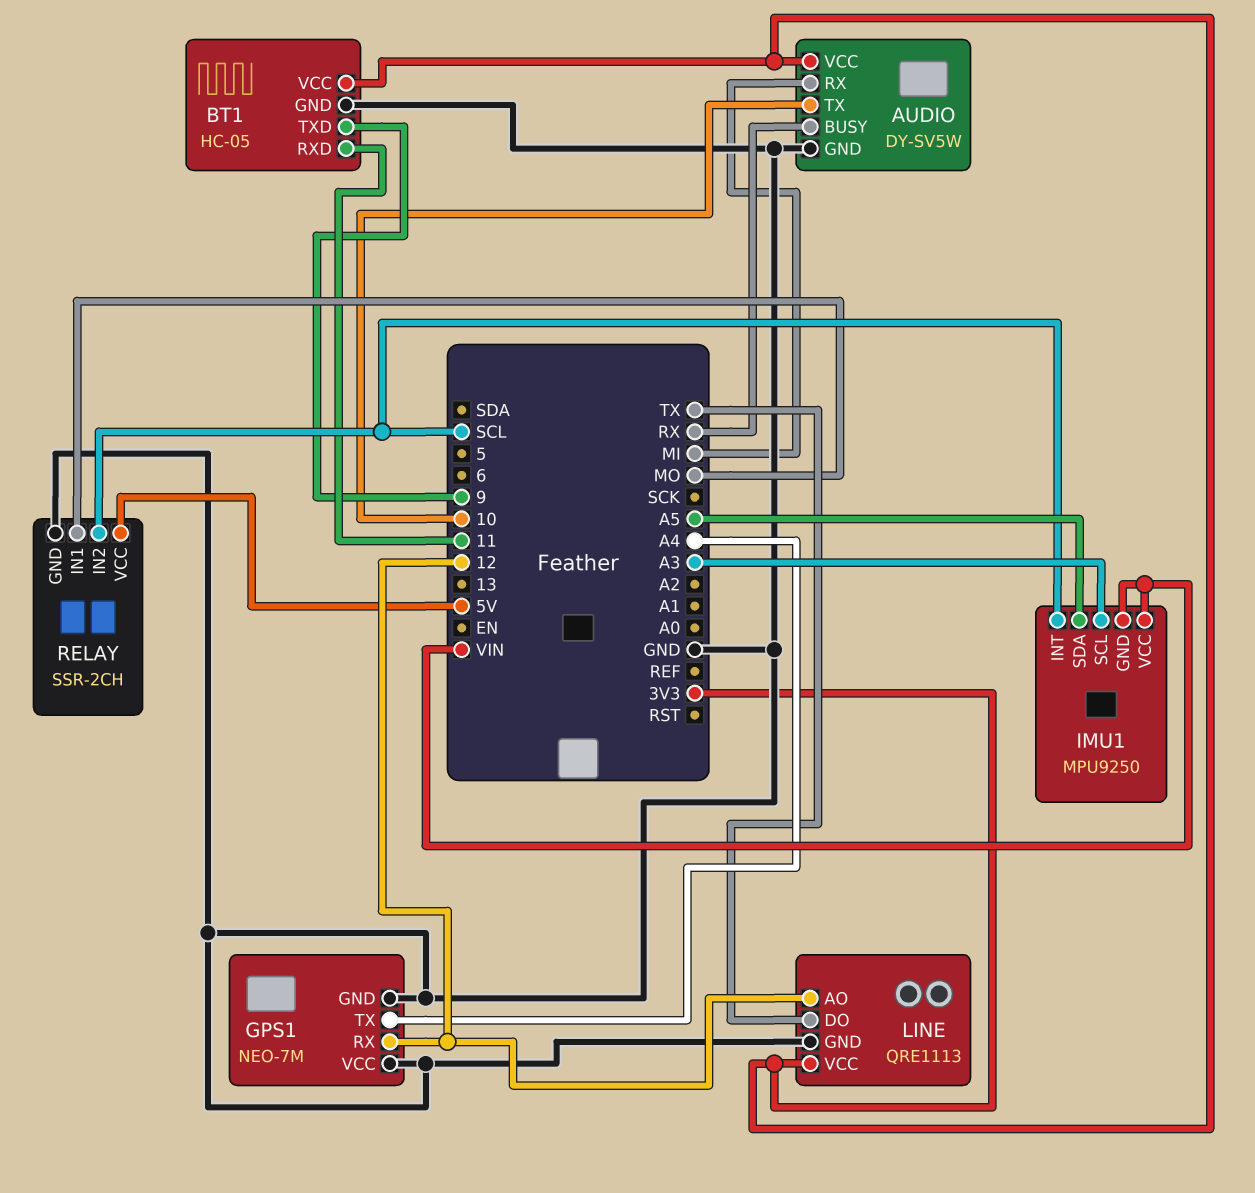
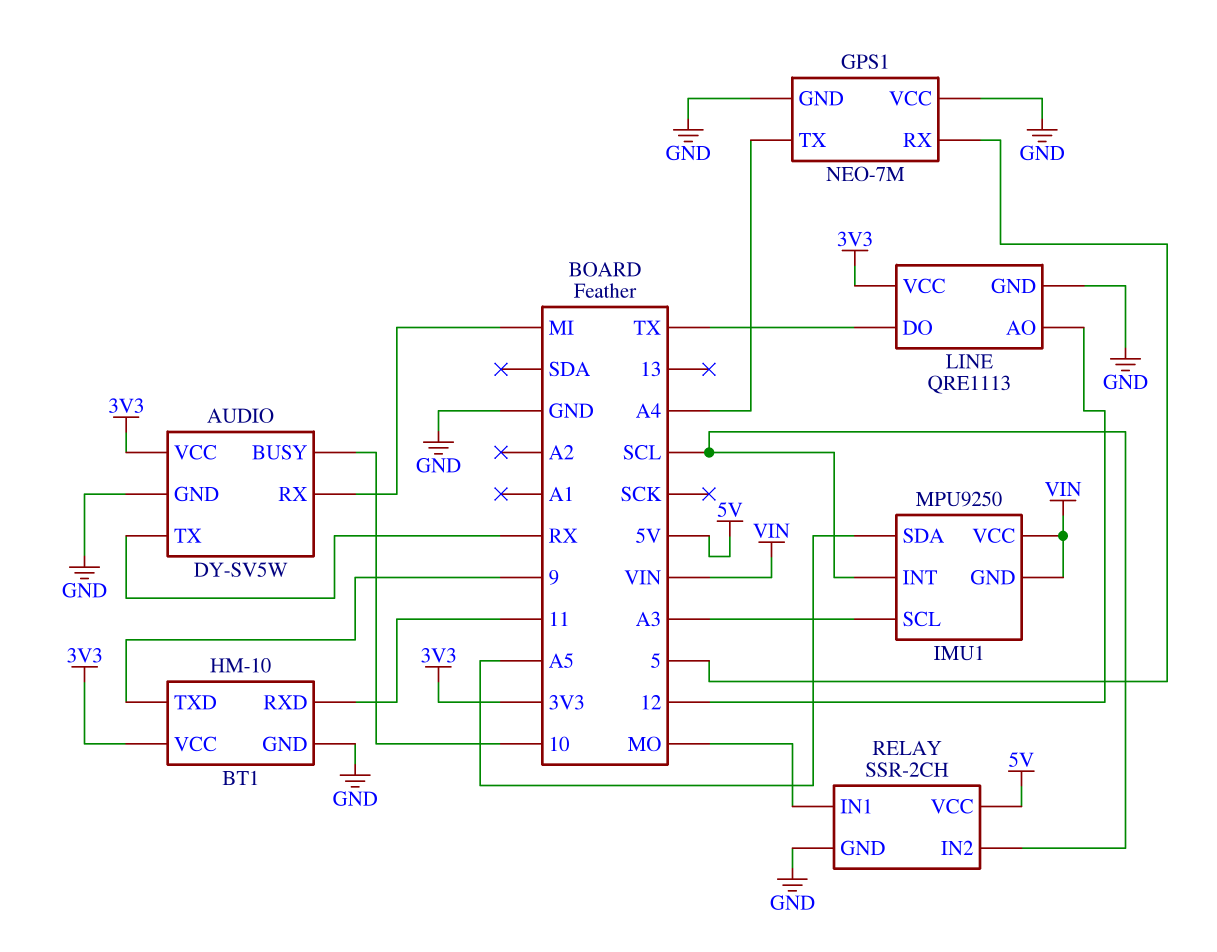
AUDIO pin BUSY: RX -> 10
AUDIO pin TX: 10 -> RX
BT1: HC-05 -> HM-10
GPS1 pin RX: 12 -> 5

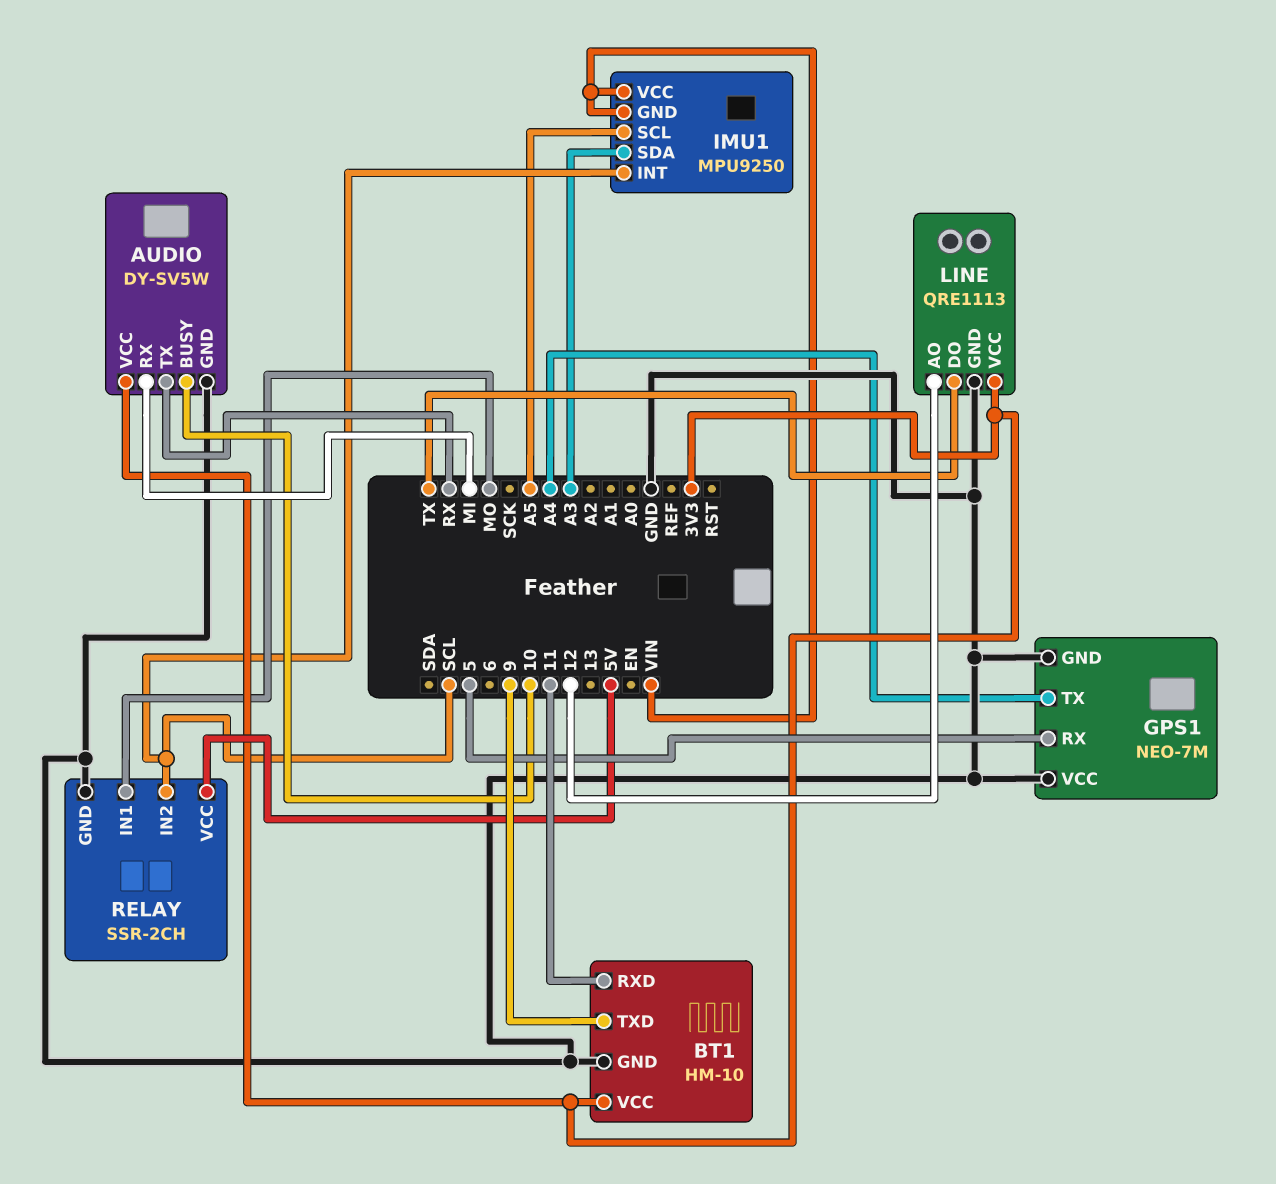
IMU1 pin SCL: A3 -> A5
IMU1 pin SDA: A5 -> A3

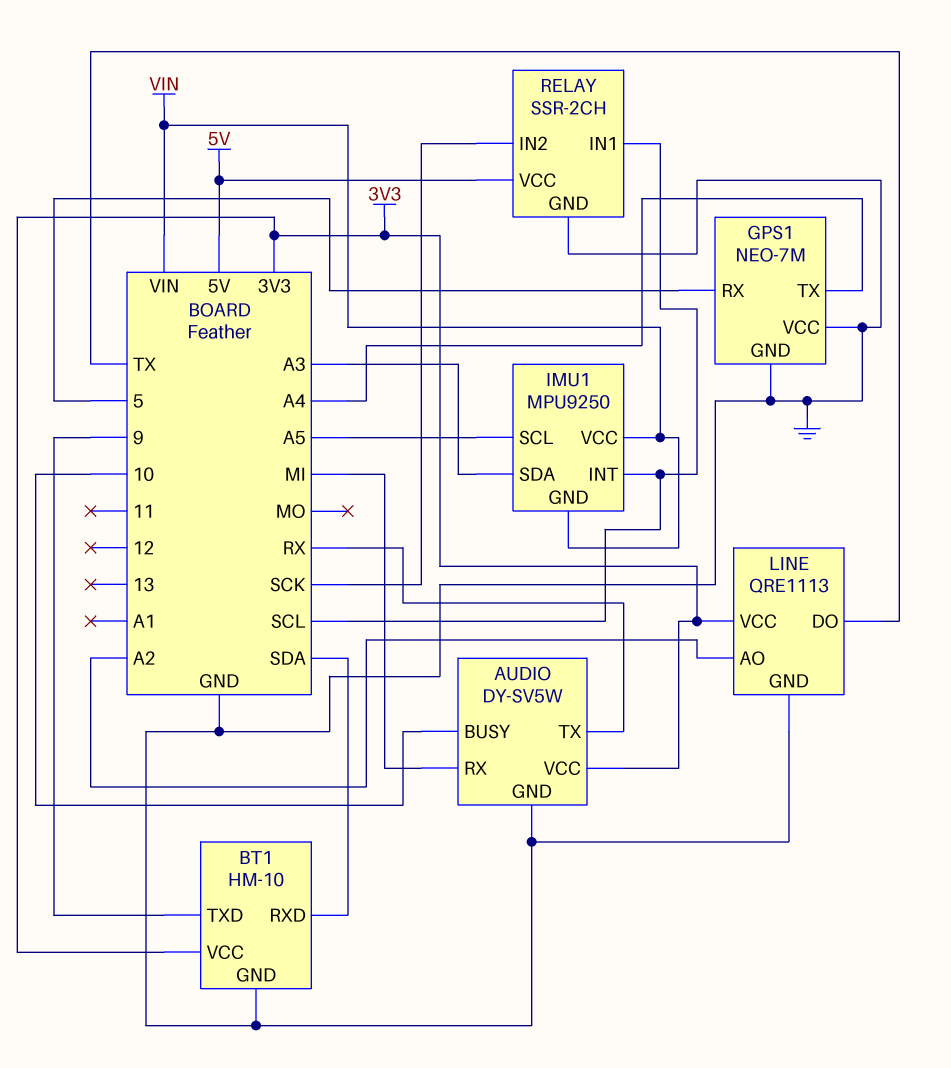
BT1 pin RXD: 11 -> SDA
LINE pin AO: 12 -> A2
RELAY pin IN1: MO -> SCL
RELAY pin IN2: SCL -> SCK

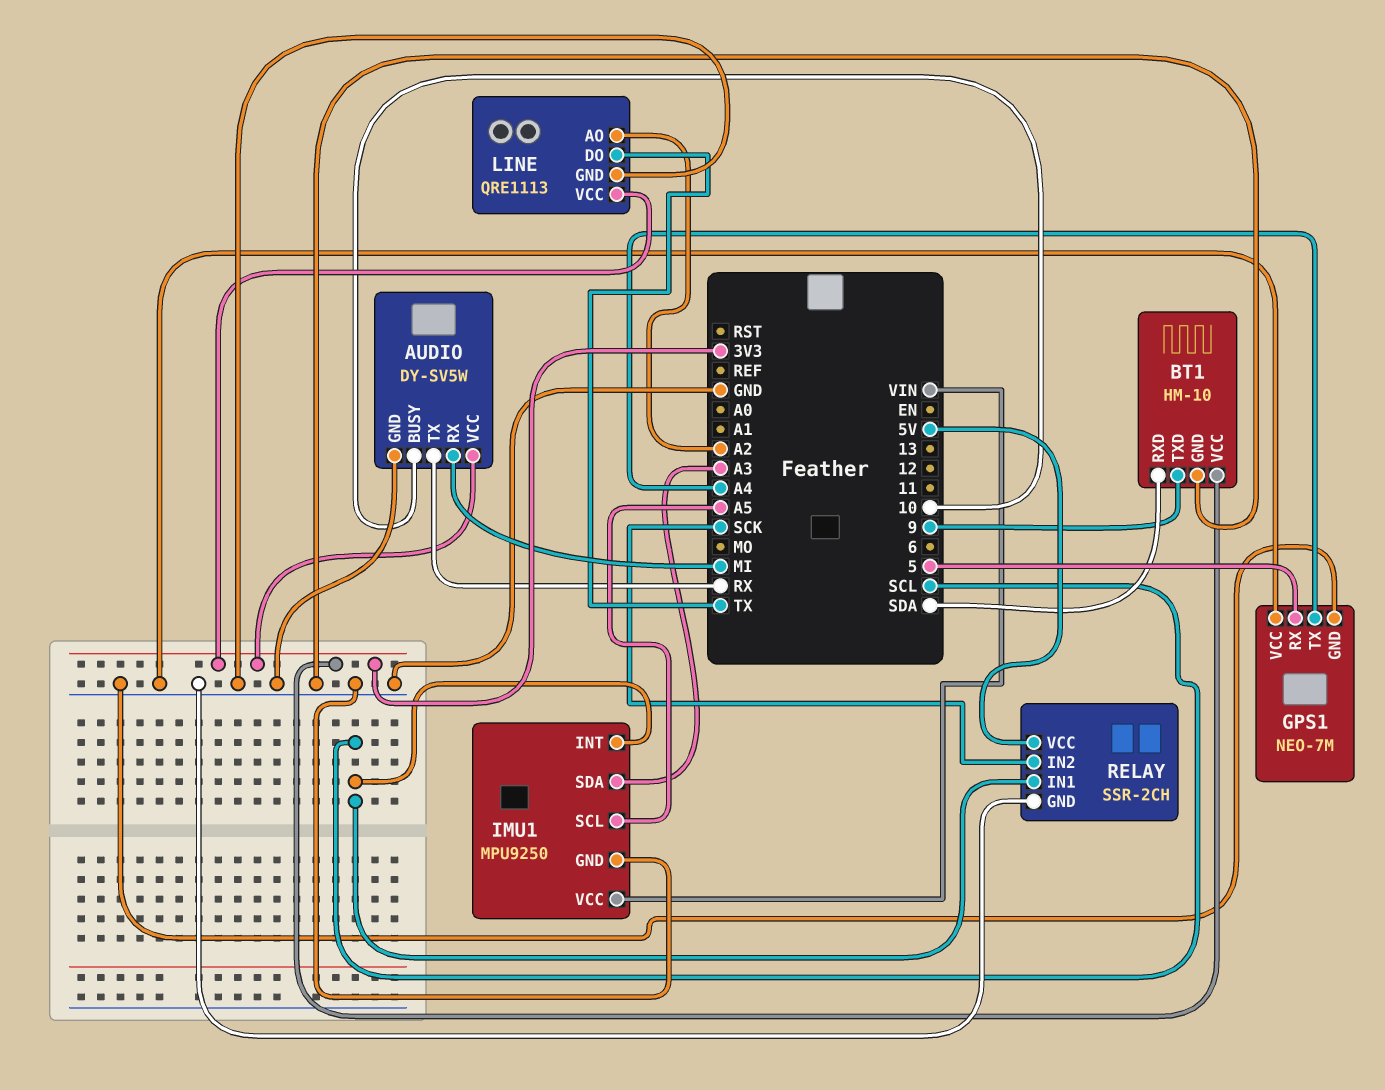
IMU1 pin GND: VIN -> GND

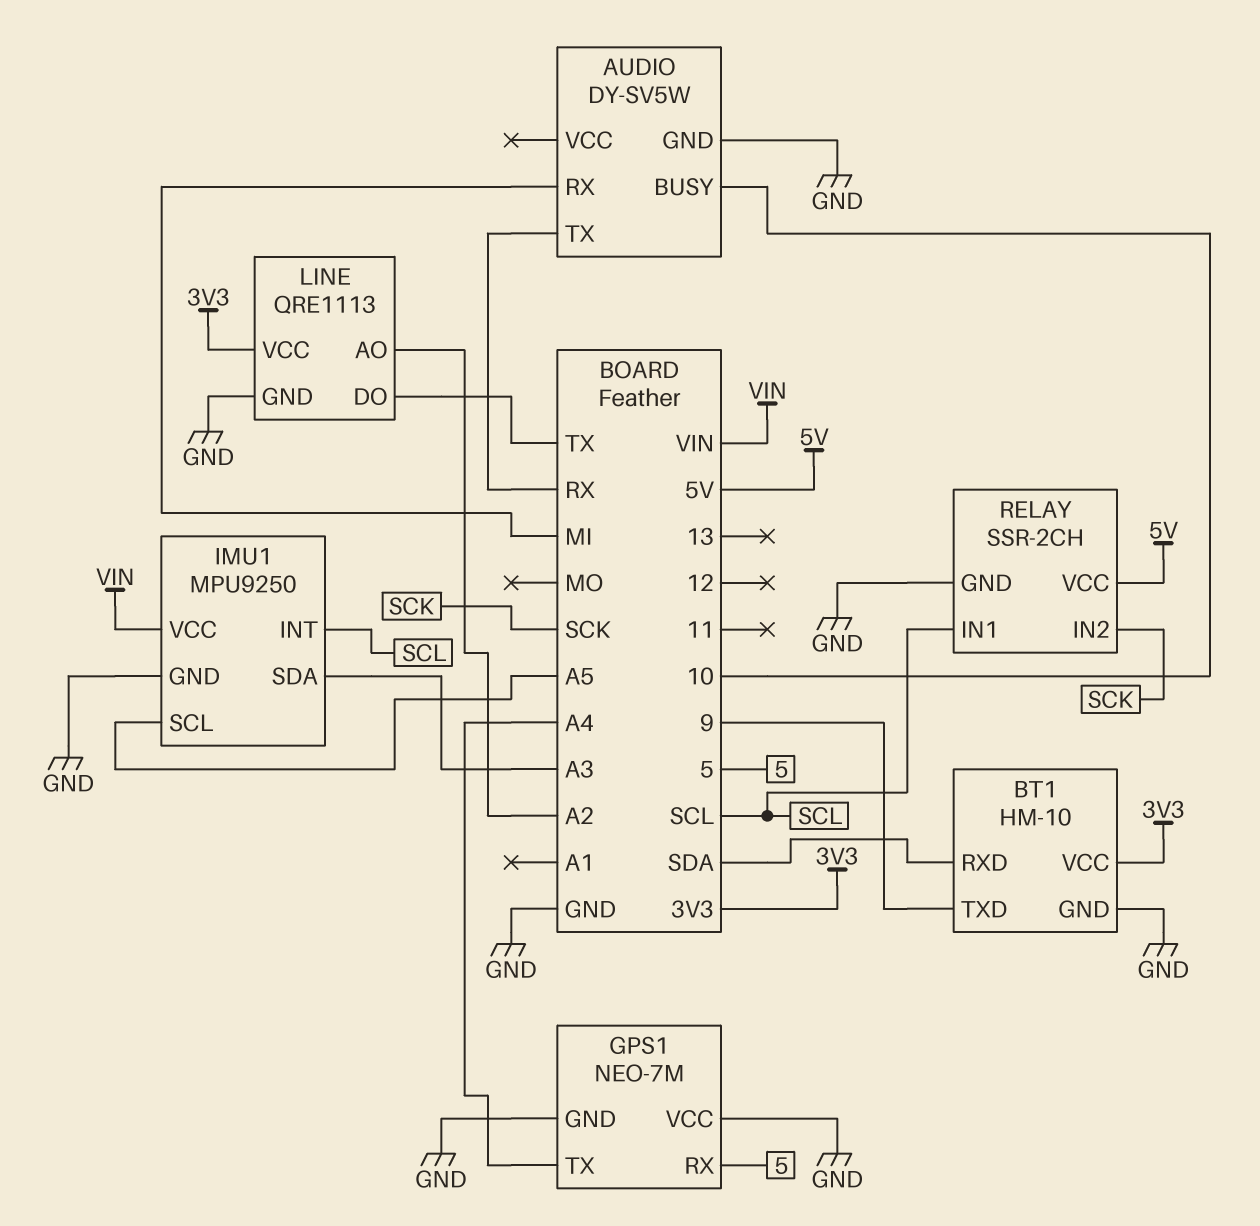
AUDIO pin VCC: 3V3 -> none

